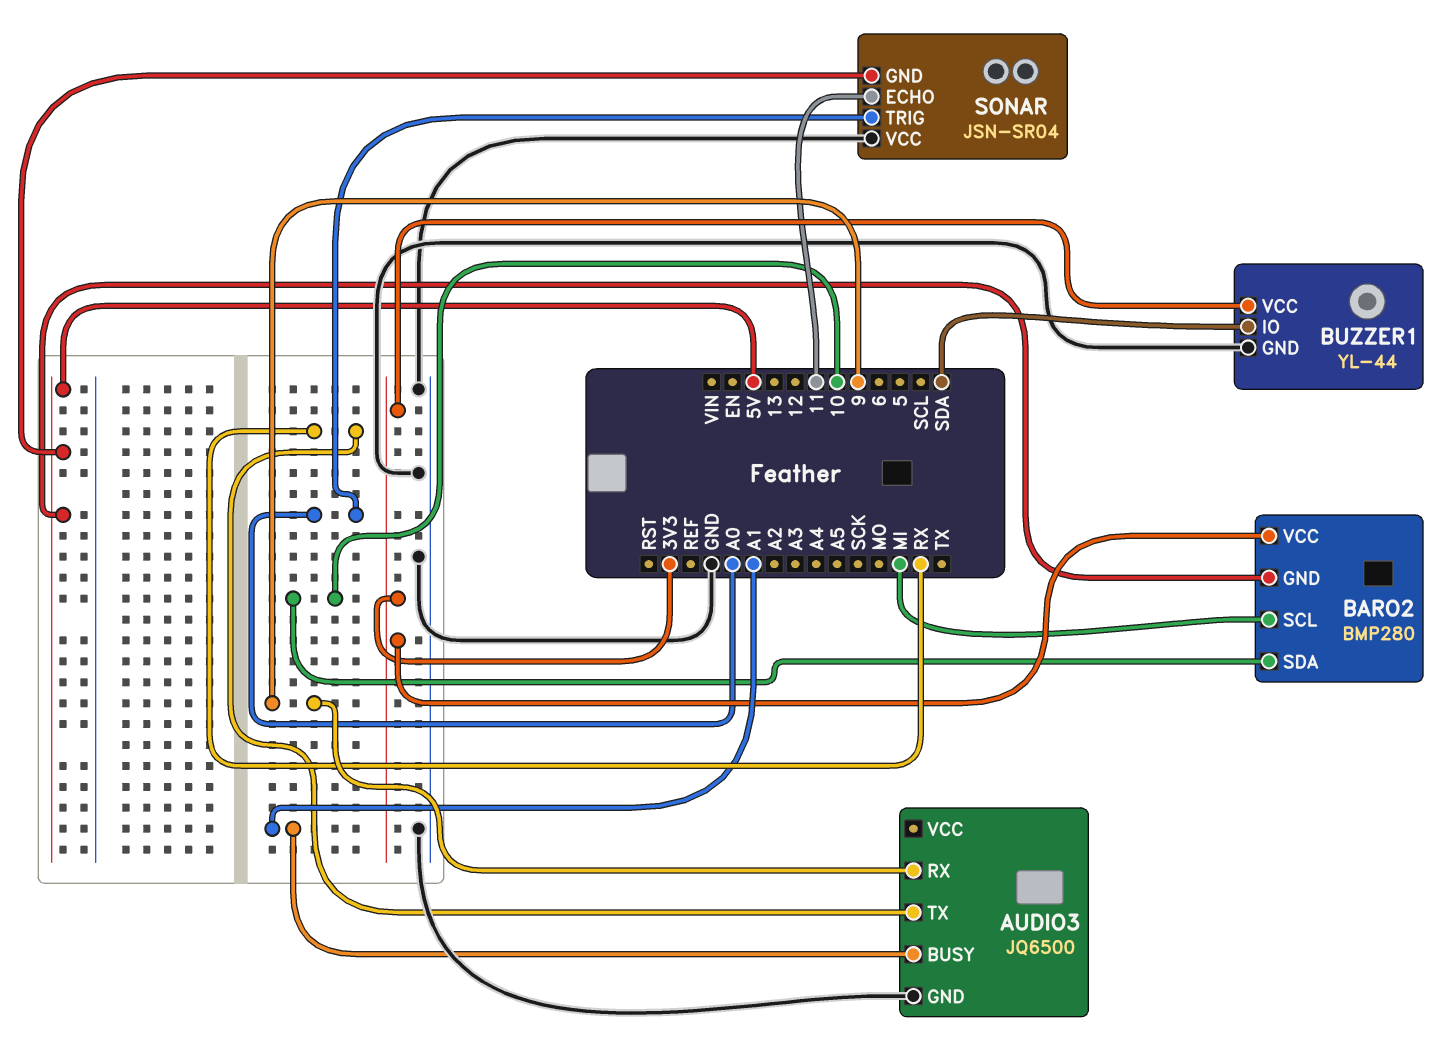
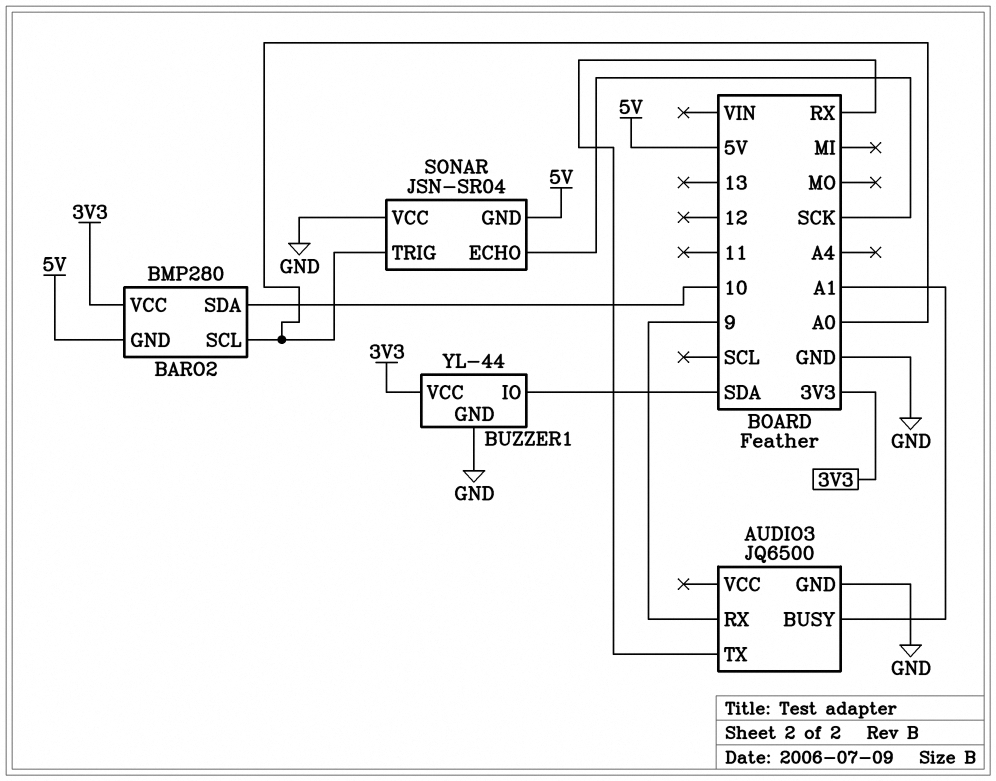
BARO2 pin SCL: MI -> A0
SONAR pin ECHO: 11 -> SCK

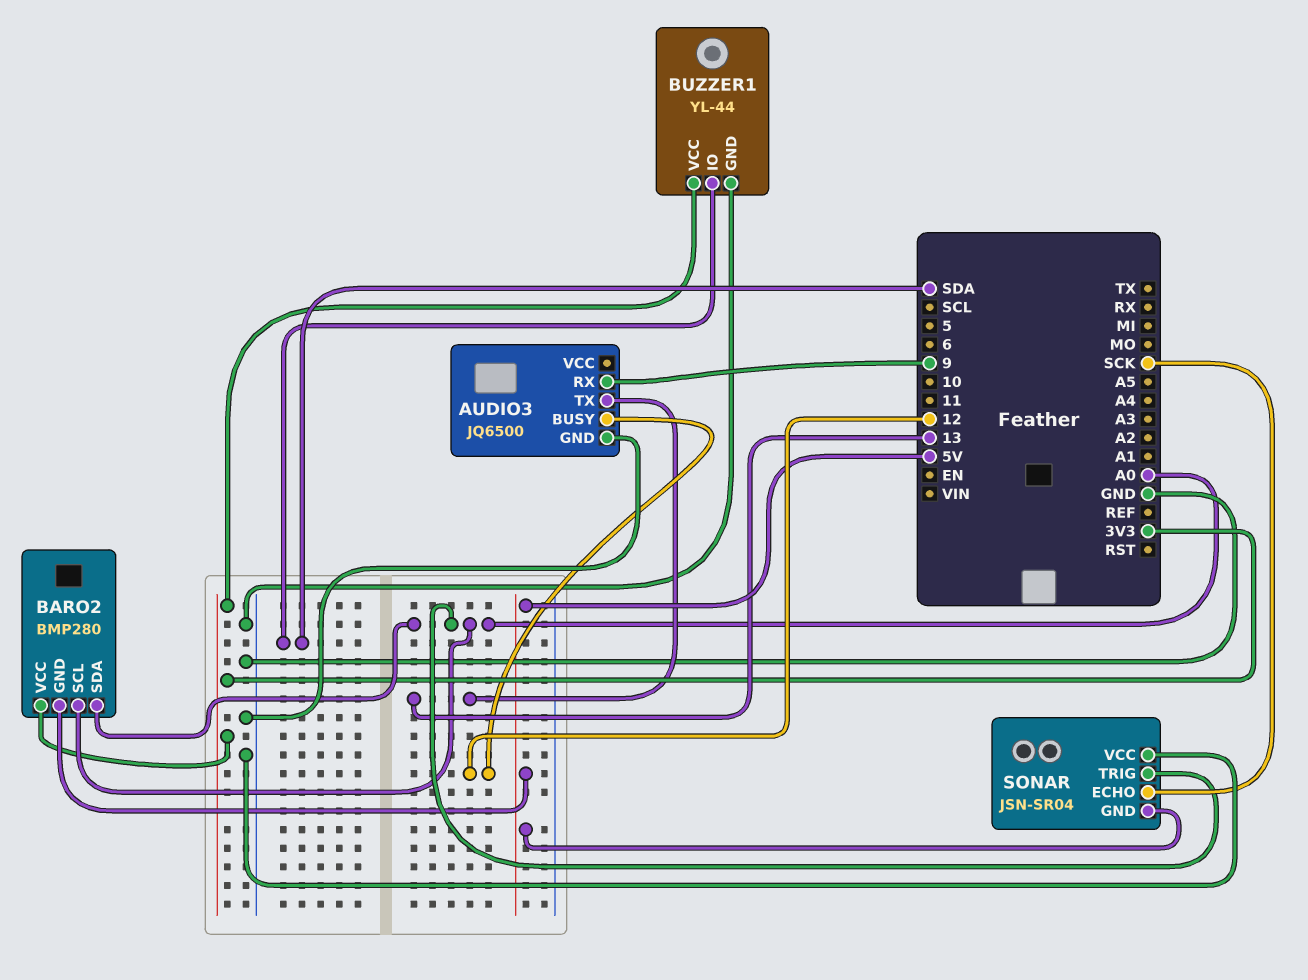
AUDIO3 pin BUSY: A1 -> 12
AUDIO3 pin TX: RX -> 13
BARO2 pin SDA: 10 -> A0

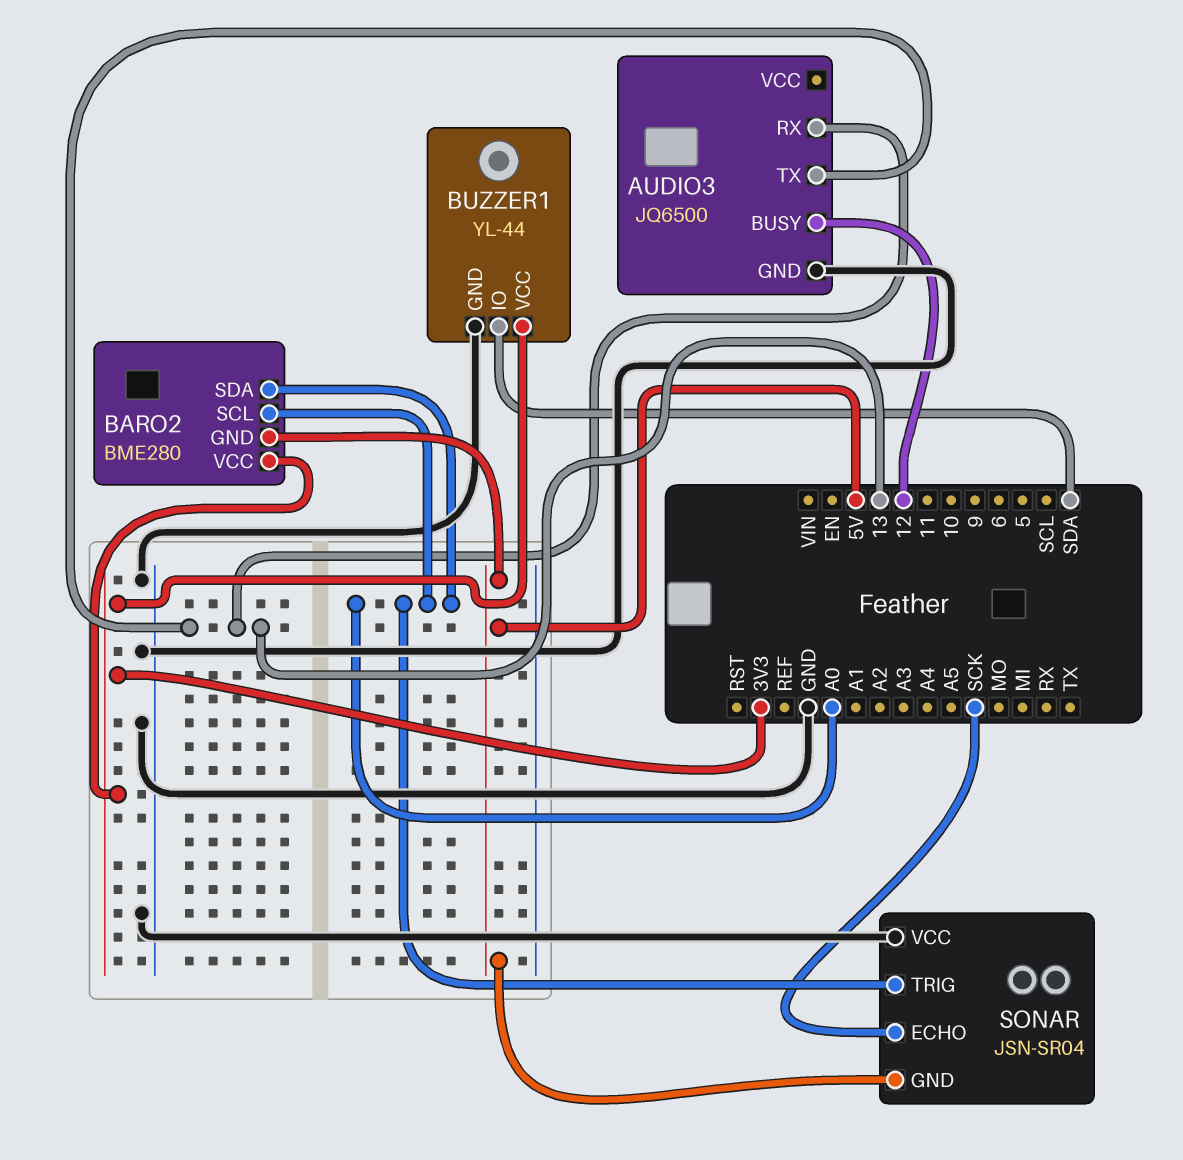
AUDIO3 pin RX: 9 -> 13
BARO2: BMP280 -> BME280

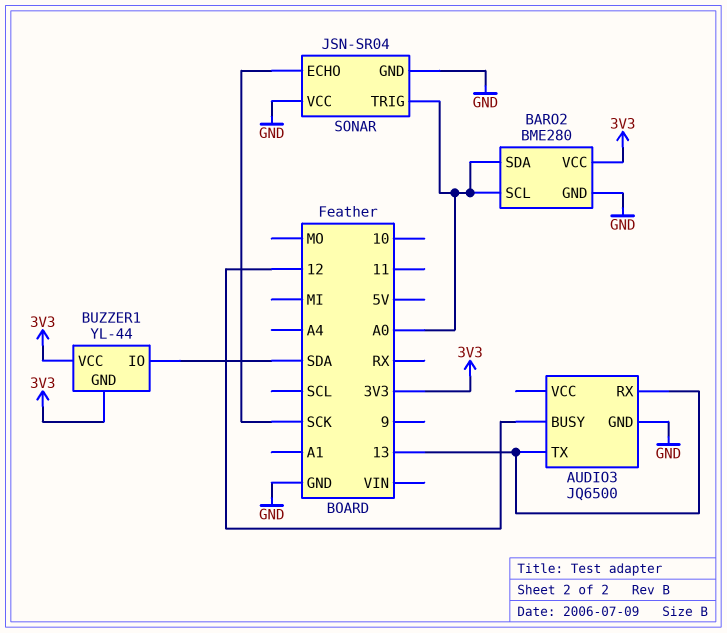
BARO2 pin GND: 5V -> GND
BUZZER1 pin GND: GND -> 3V3
SONAR pin GND: 5V -> GND

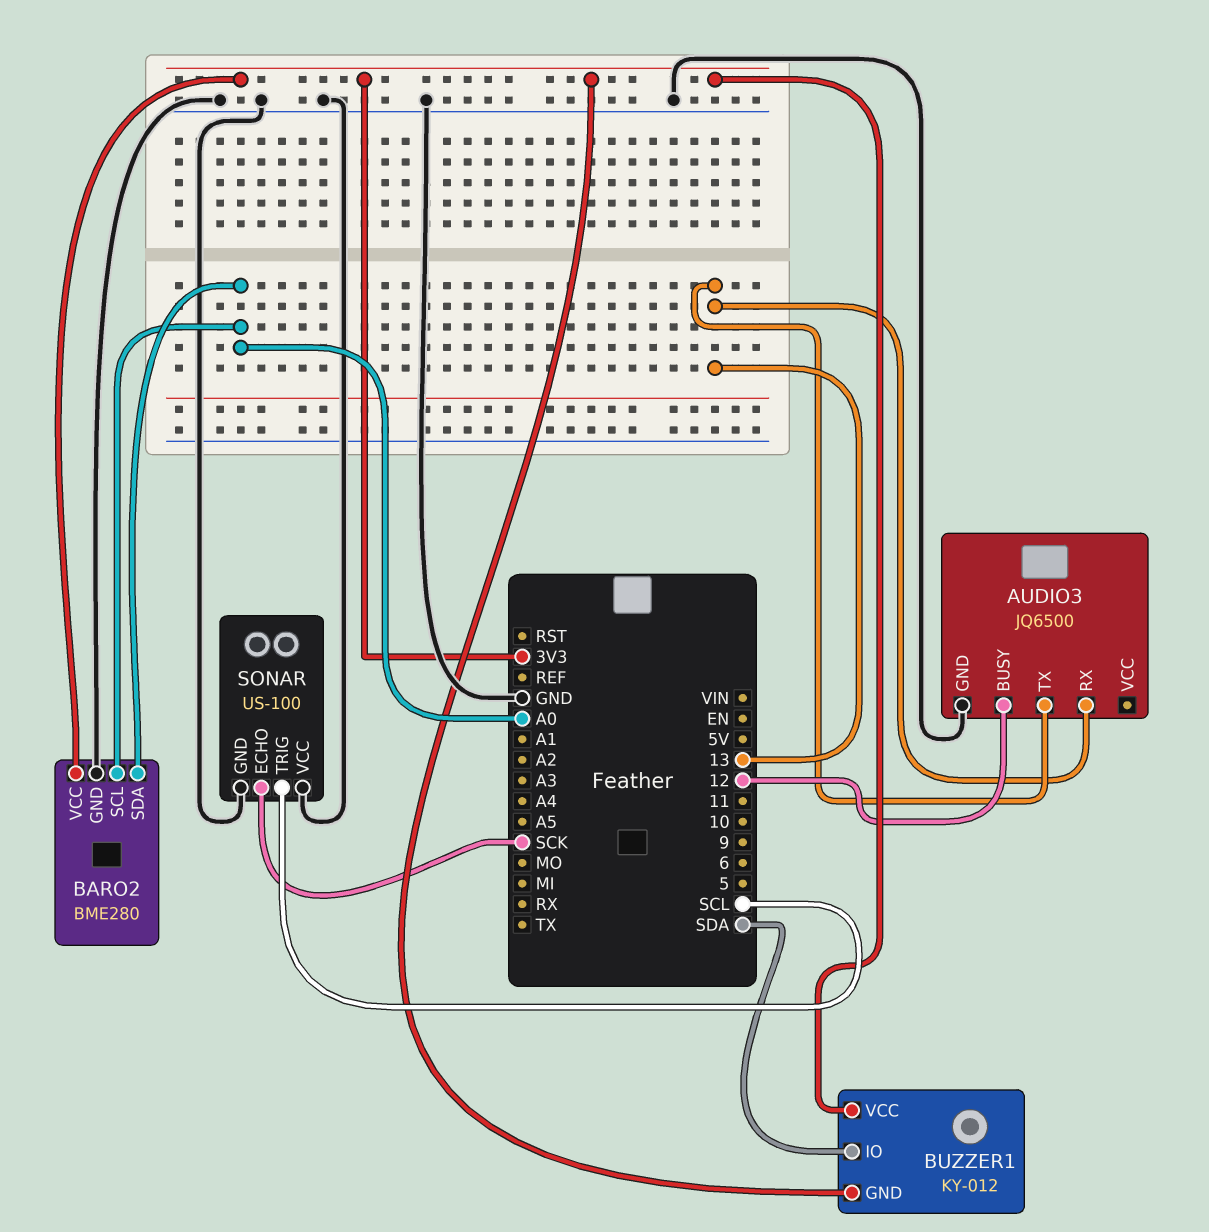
BUZZER1: YL-44 -> KY-012
SONAR: JSN-SR04 -> US-100
SONAR pin TRIG: A0 -> SCL

